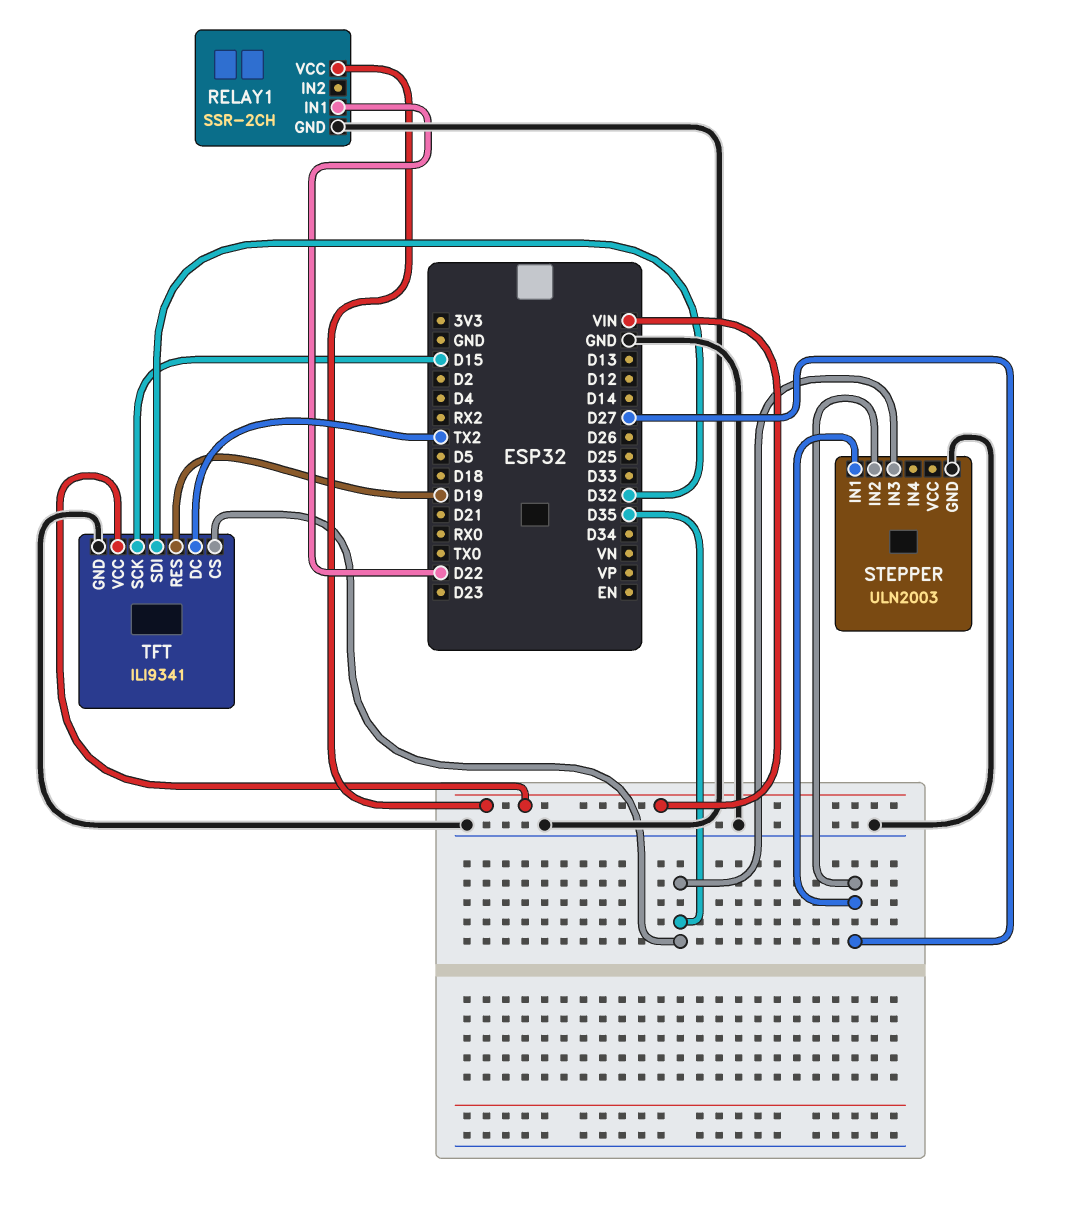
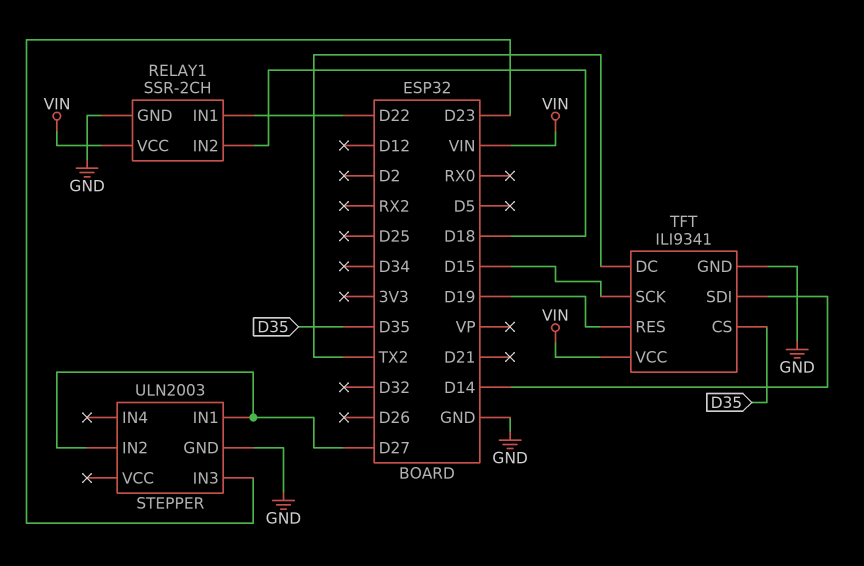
RELAY1 pin IN2: none -> D18
STEPPER pin IN3: D35 -> D23
TFT pin SDI: D32 -> D14

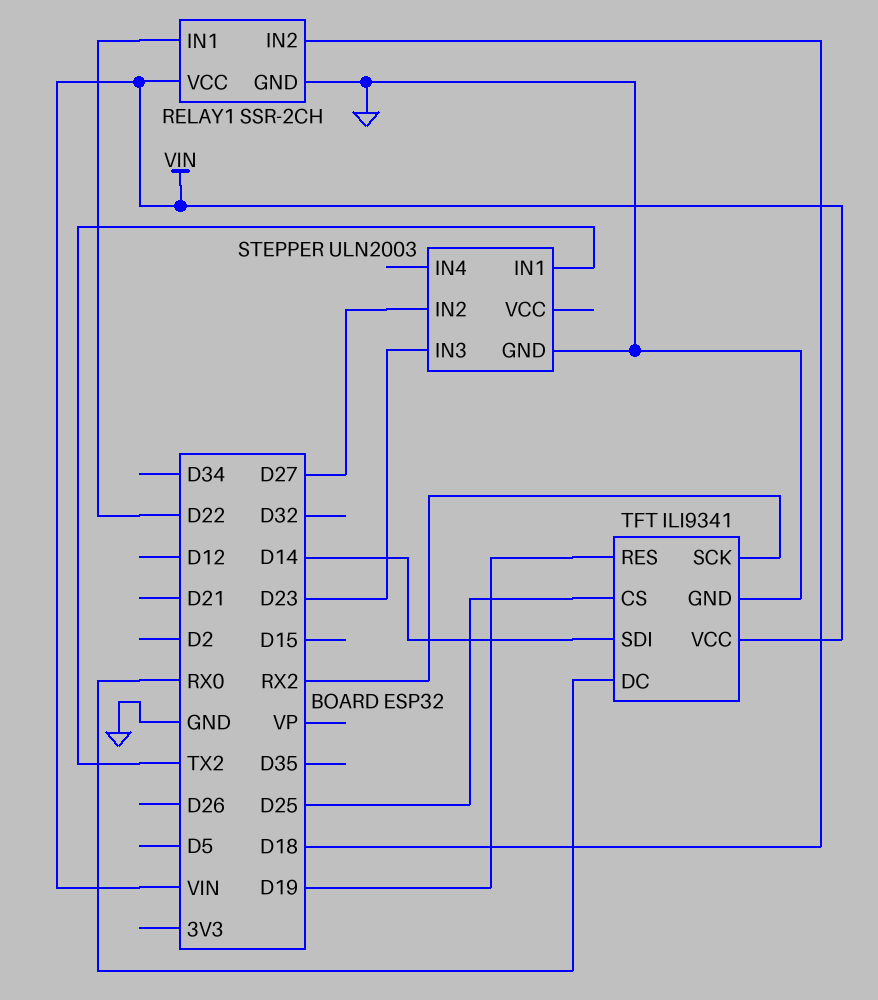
STEPPER pin IN1: D27 -> TX2
TFT pin CS: D35 -> D25
TFT pin DC: TX2 -> RX0
TFT pin SCK: D15 -> RX2

